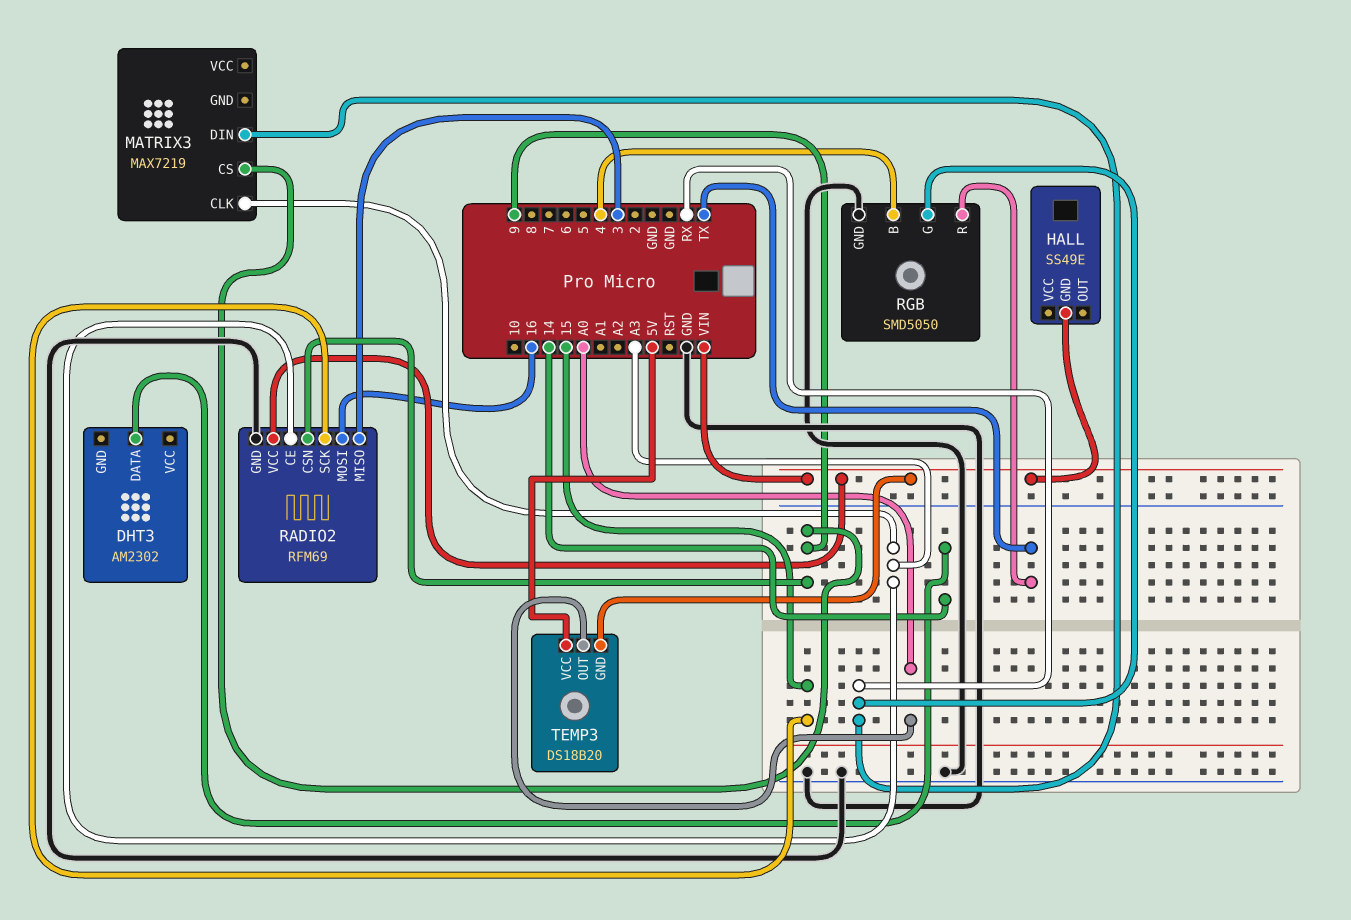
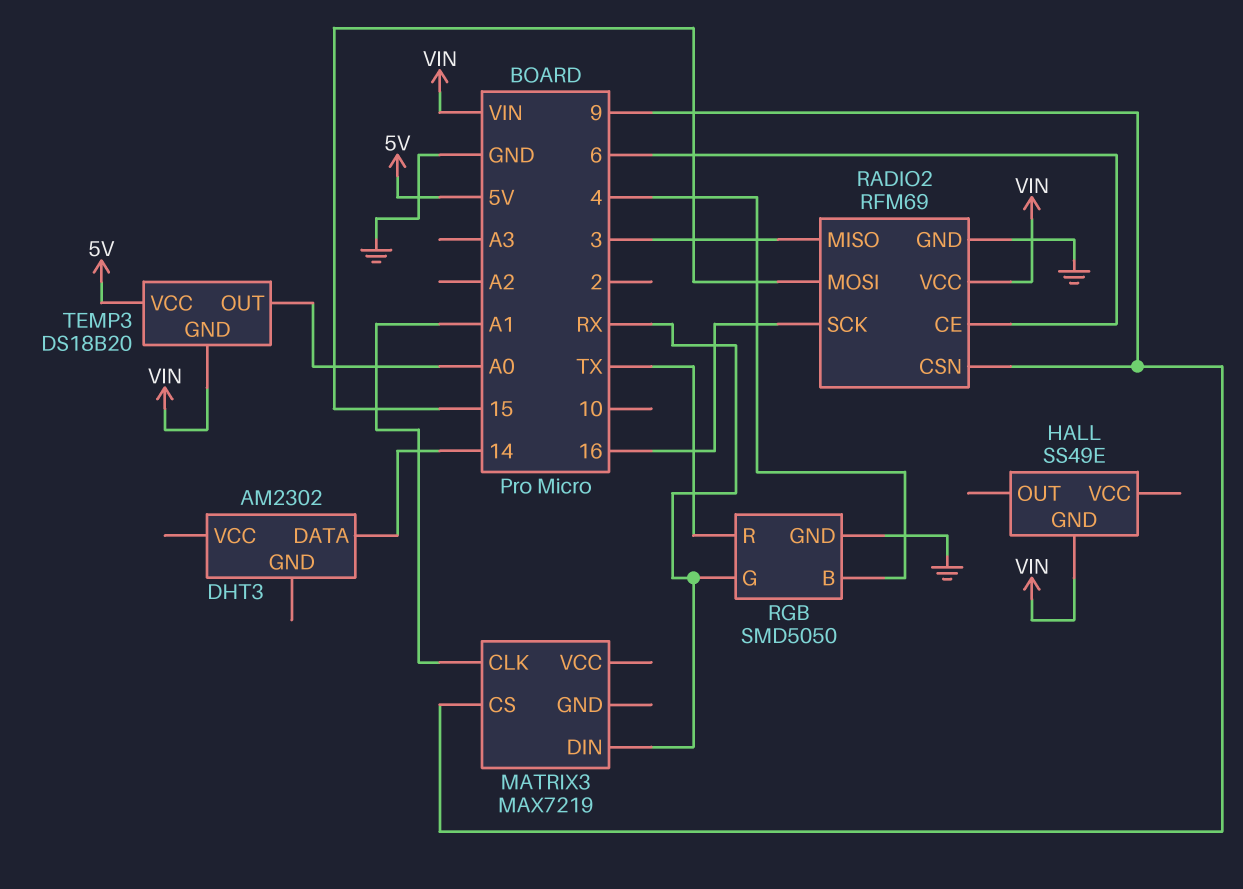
MATRIX3 pin CLK: A3 -> A1
RADIO2 pin CE: A3 -> 6
RADIO2 pin MOSI: 16 -> 15
RADIO2 pin SCK: 15 -> 16

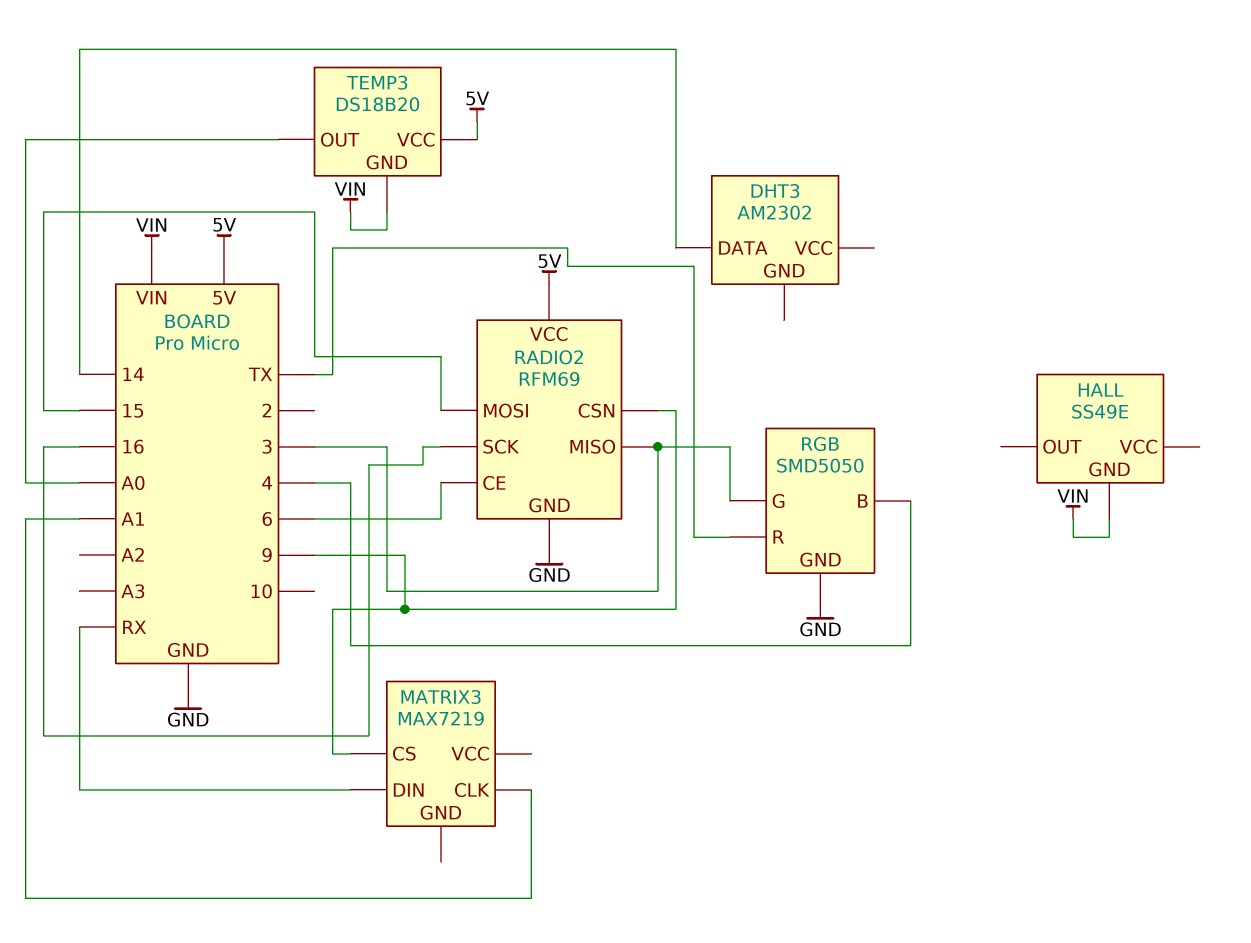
RADIO2 pin VCC: VIN -> 5V
RGB pin G: RX -> 3

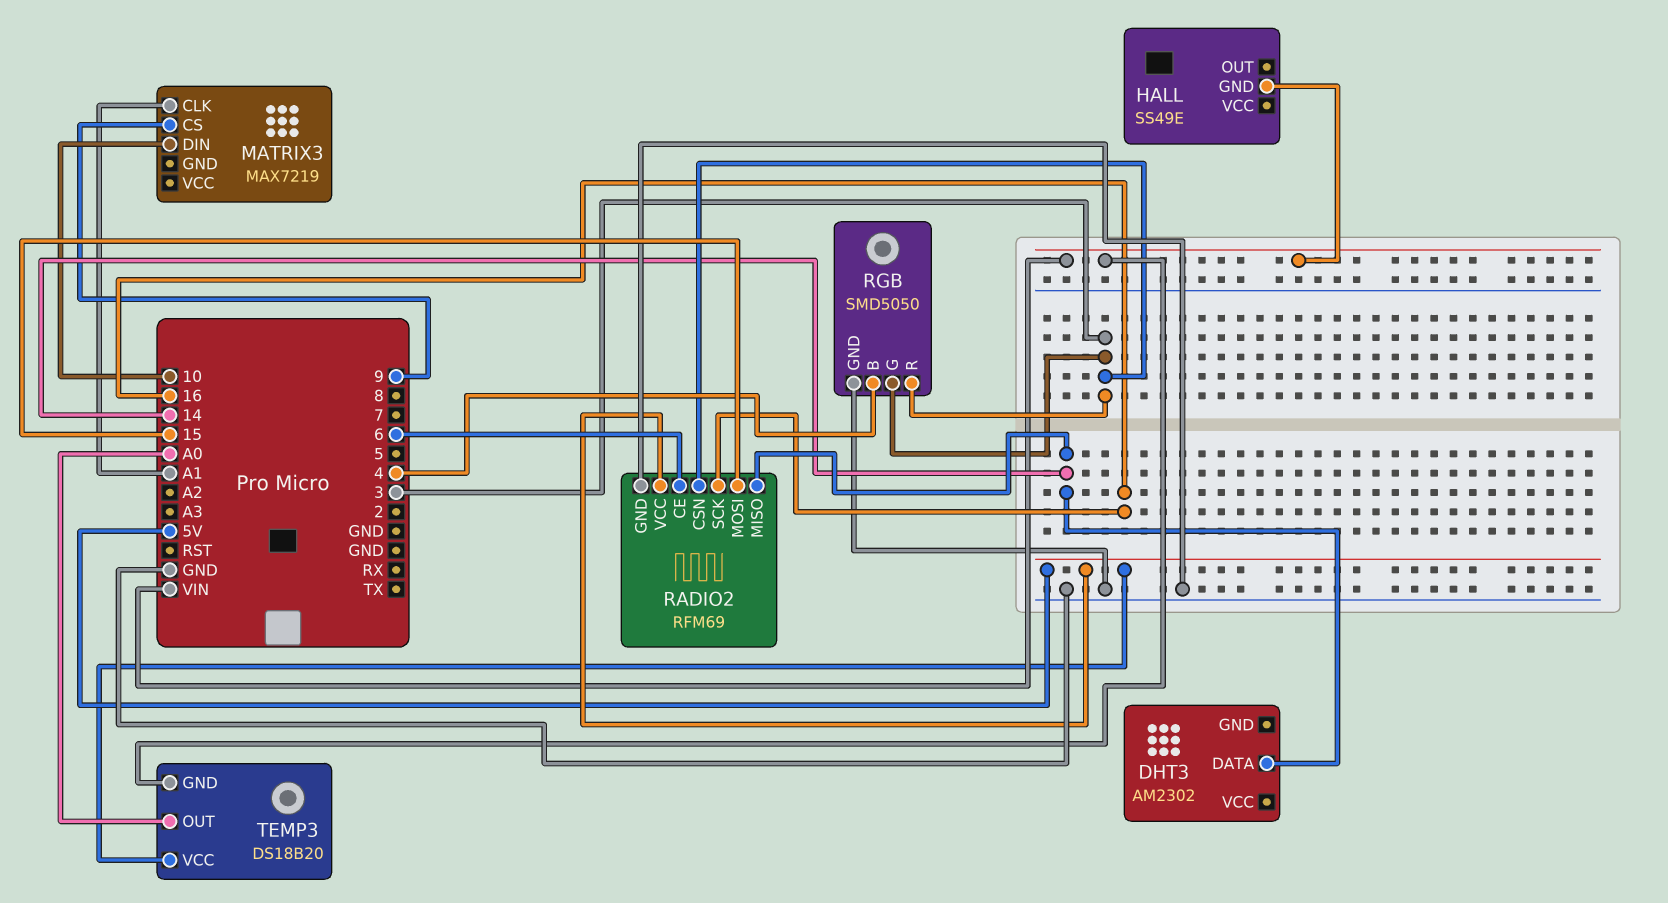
MATRIX3 pin DIN: RX -> 10
RADIO2 pin CSN: 9 -> 3
RADIO2 pin MISO: 3 -> 14
RGB pin R: TX -> 3

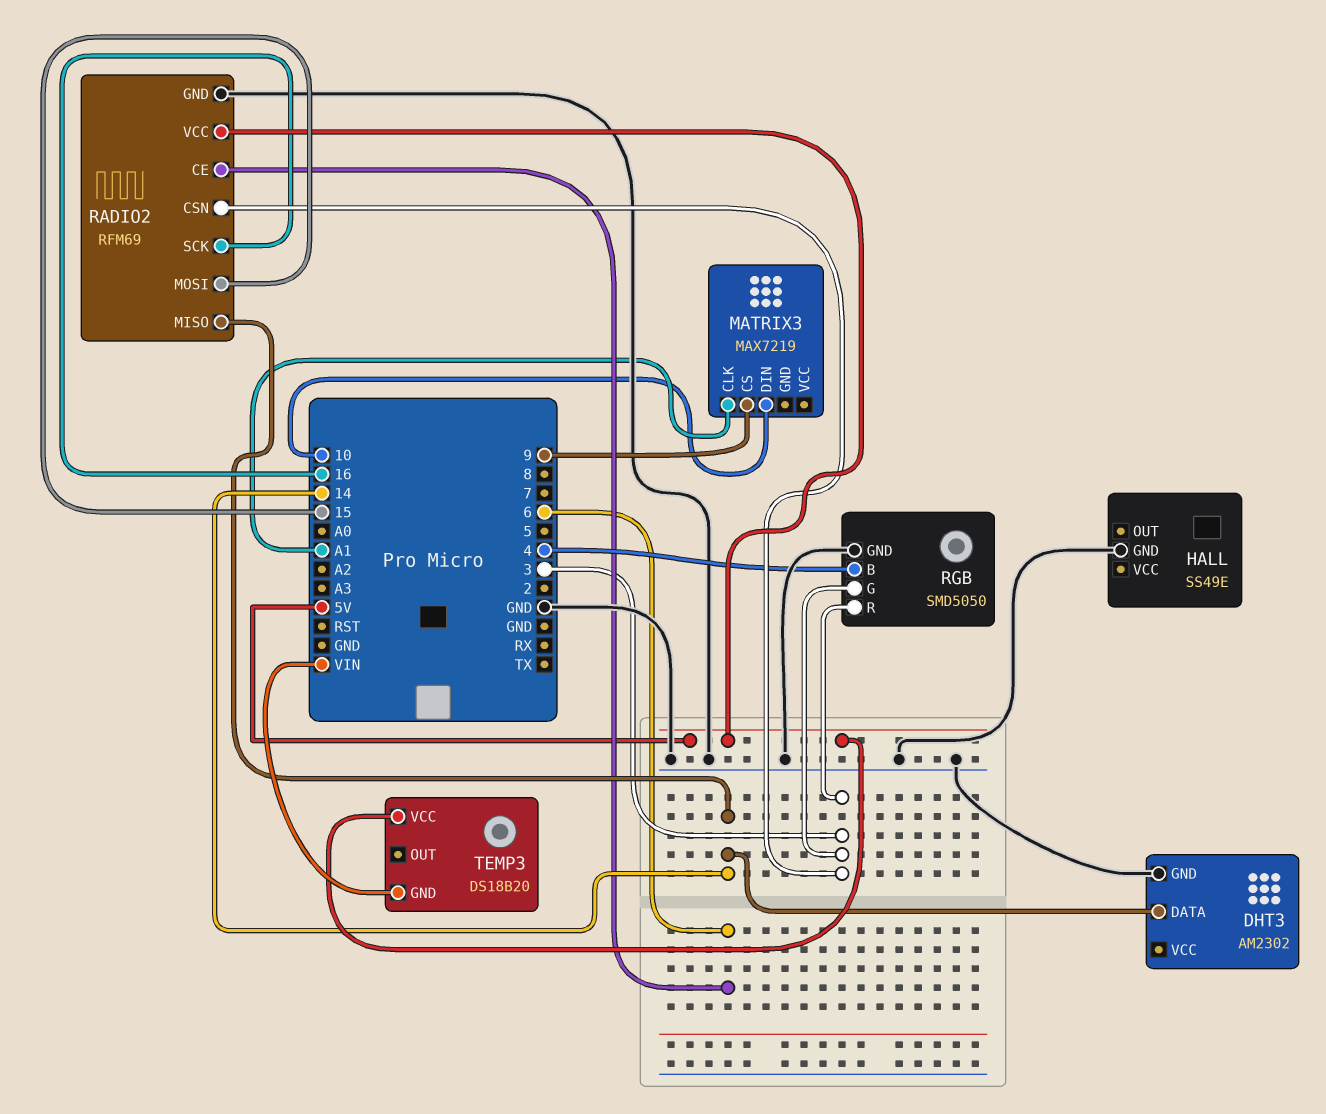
DHT3 pin GND: none -> GND
HALL pin GND: VIN -> GND
TEMP3 pin OUT: A0 -> none

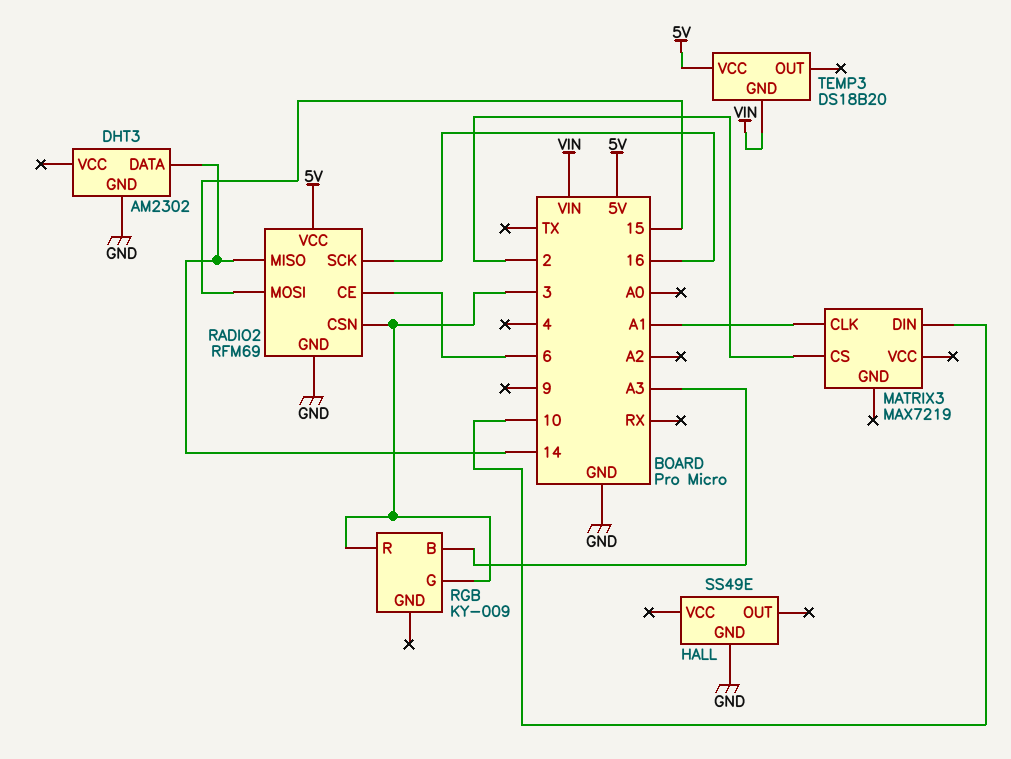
MATRIX3 pin CS: 9 -> 2
RGB: SMD5050 -> KY-009
RGB pin B: 4 -> A3
RGB pin GND: GND -> none

